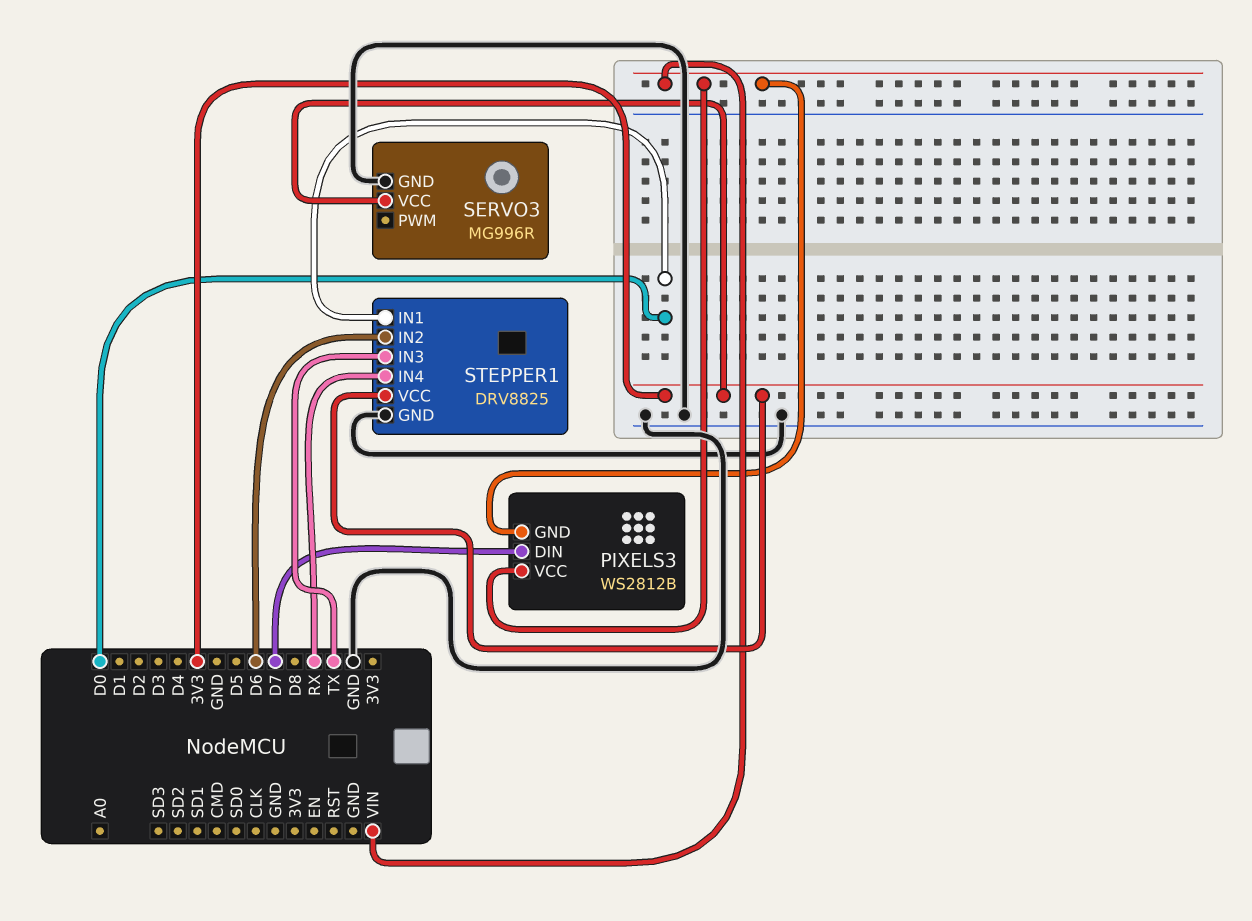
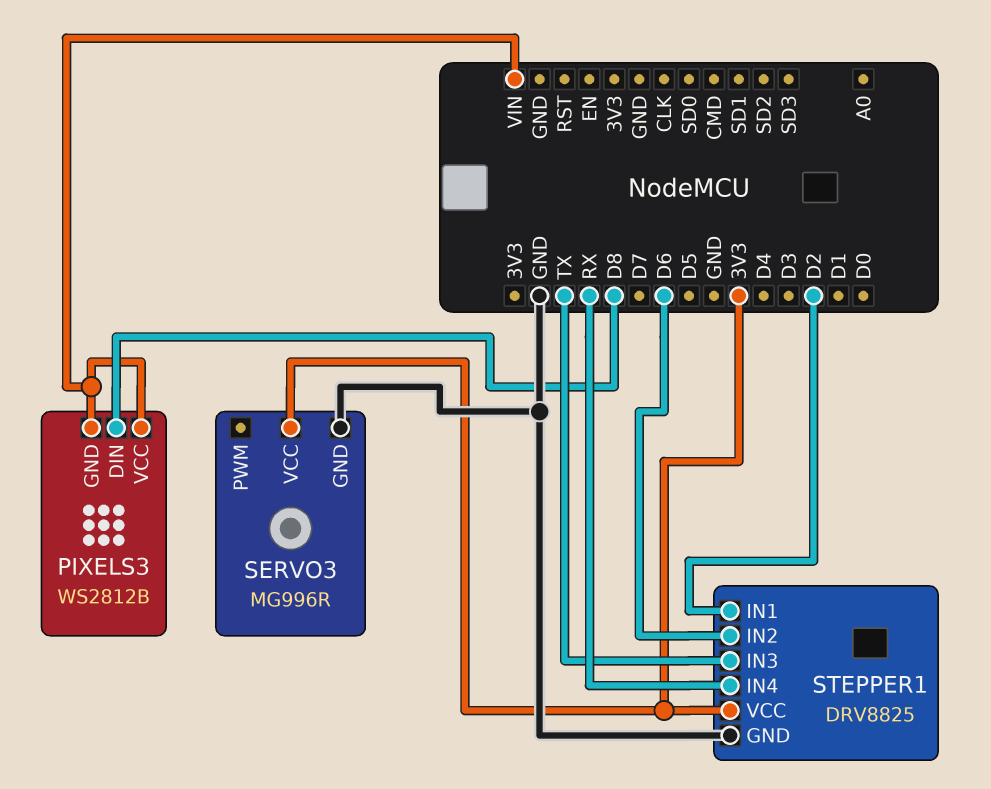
PIXELS3 pin DIN: D7 -> D8
STEPPER1 pin IN1: D0 -> D2

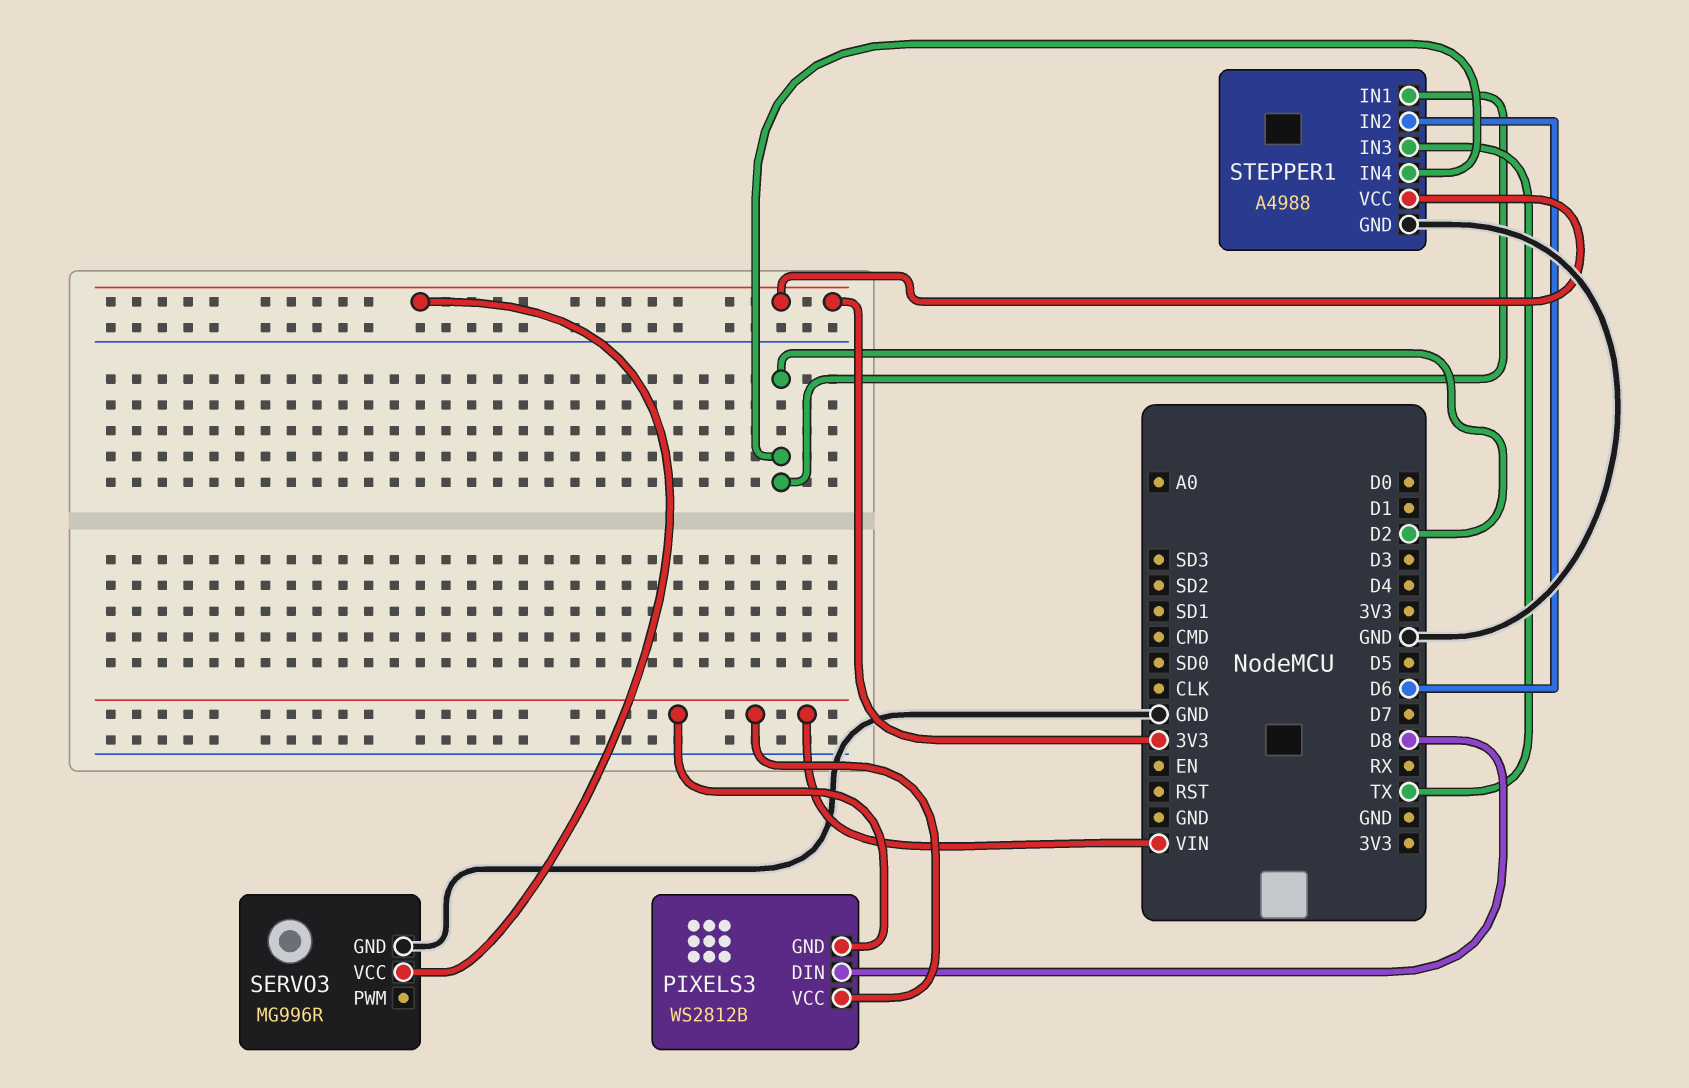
STEPPER1: DRV8825 -> A4988
STEPPER1 pin IN4: RX -> D2

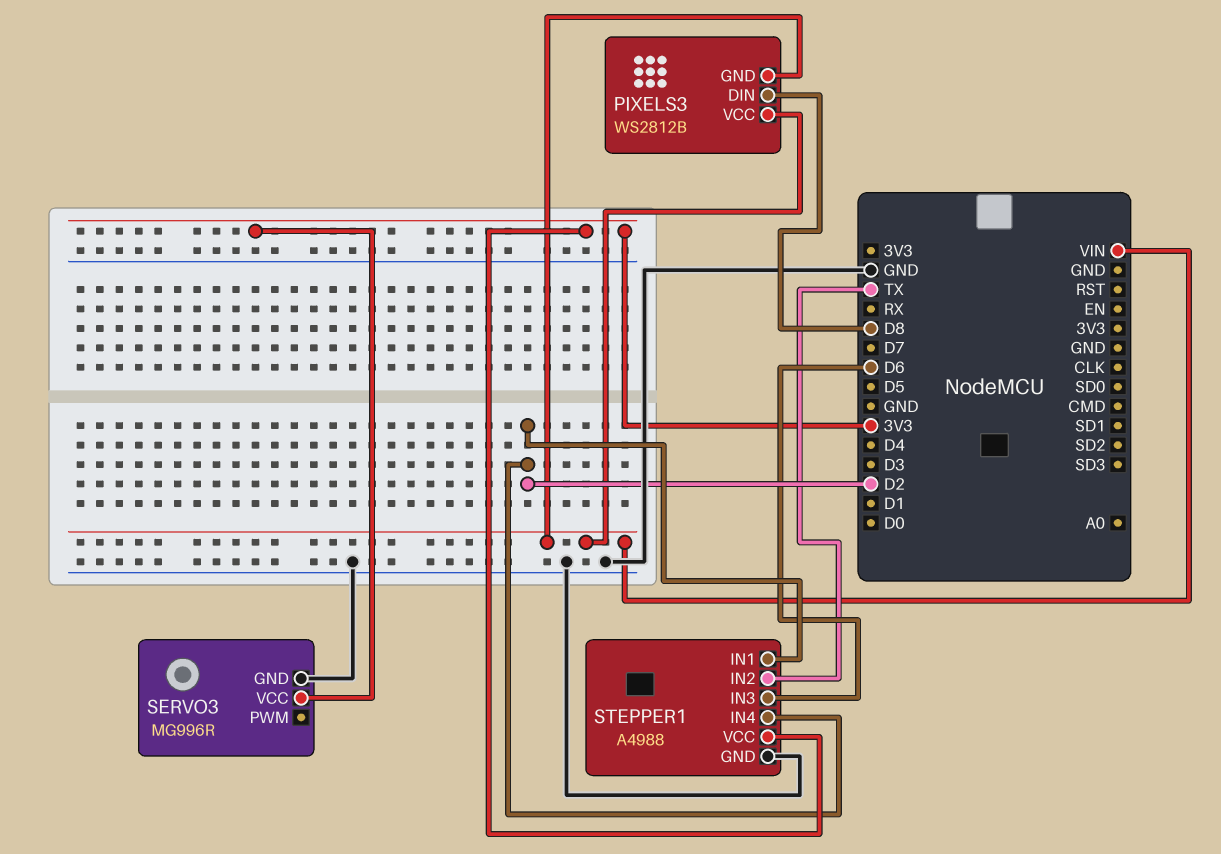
STEPPER1 pin IN2: D6 -> TX
STEPPER1 pin IN3: TX -> D6

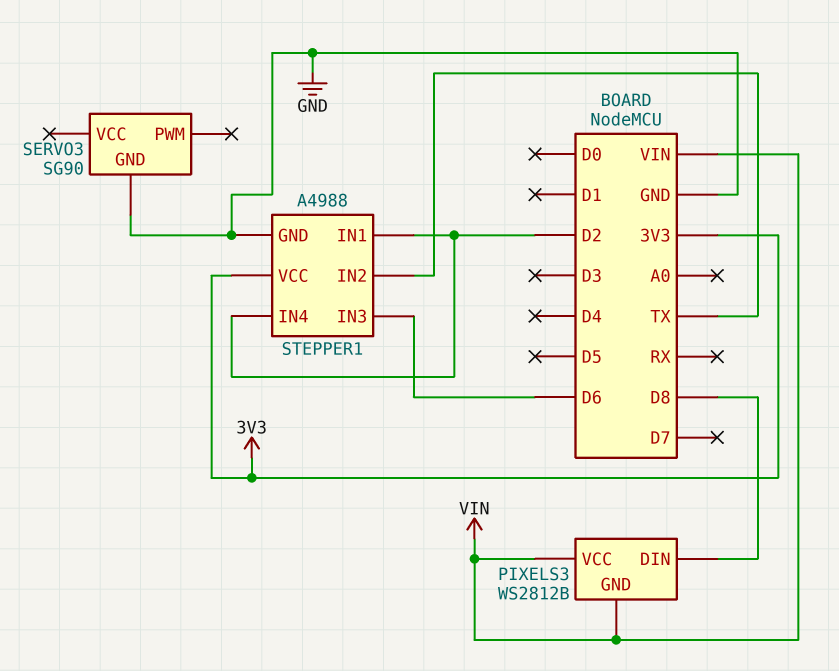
SERVO3: MG996R -> SG90
SERVO3 pin VCC: 3V3 -> none

